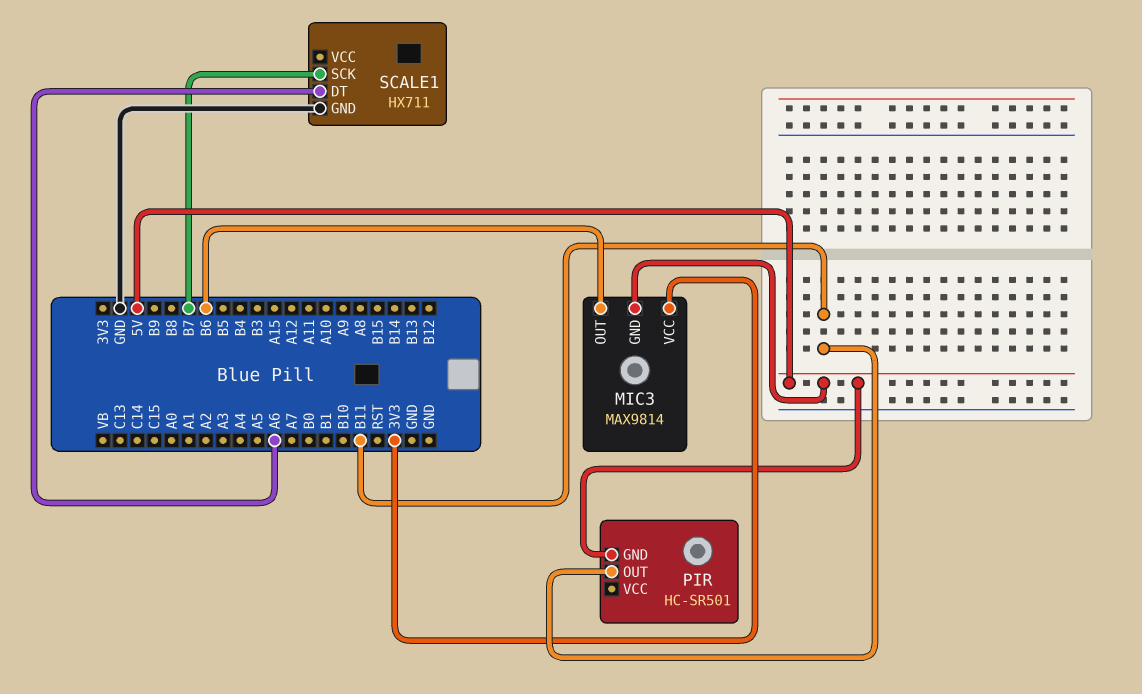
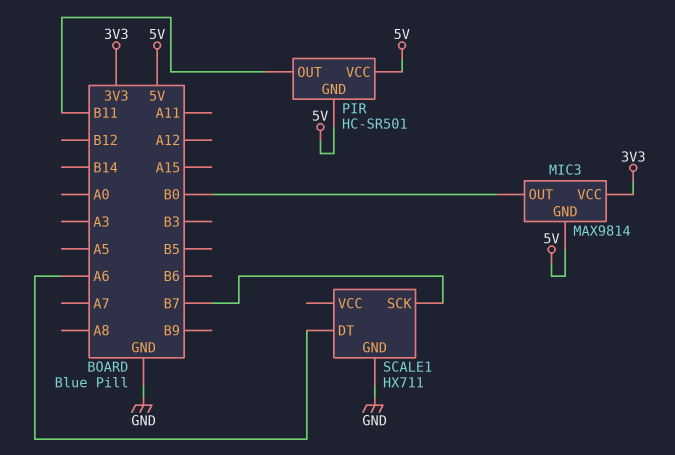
MIC3 pin OUT: B6 -> B0
PIR pin VCC: none -> 5V

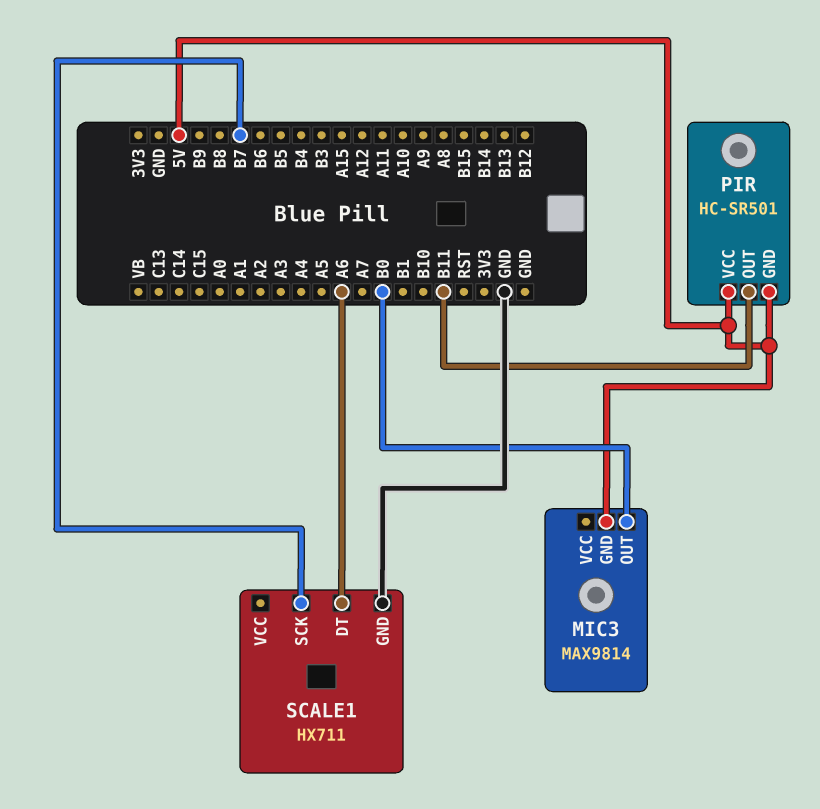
MIC3 pin VCC: 3V3 -> none

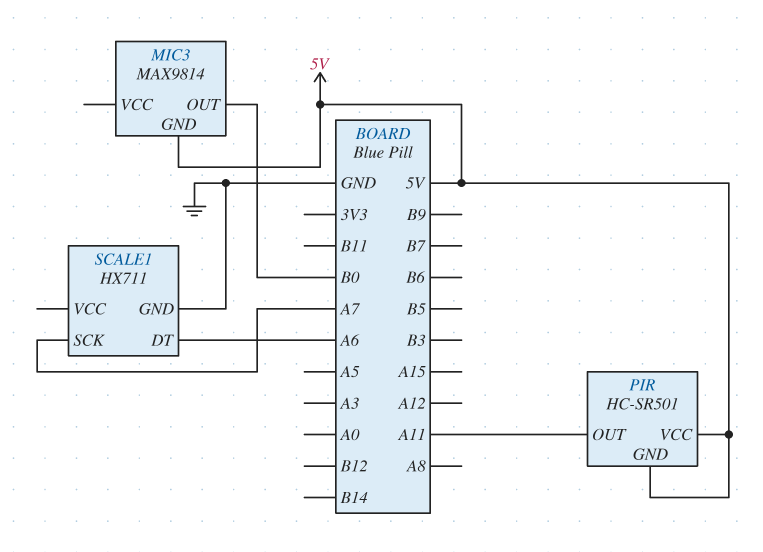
PIR pin OUT: B11 -> A11
SCALE1 pin SCK: B7 -> A7

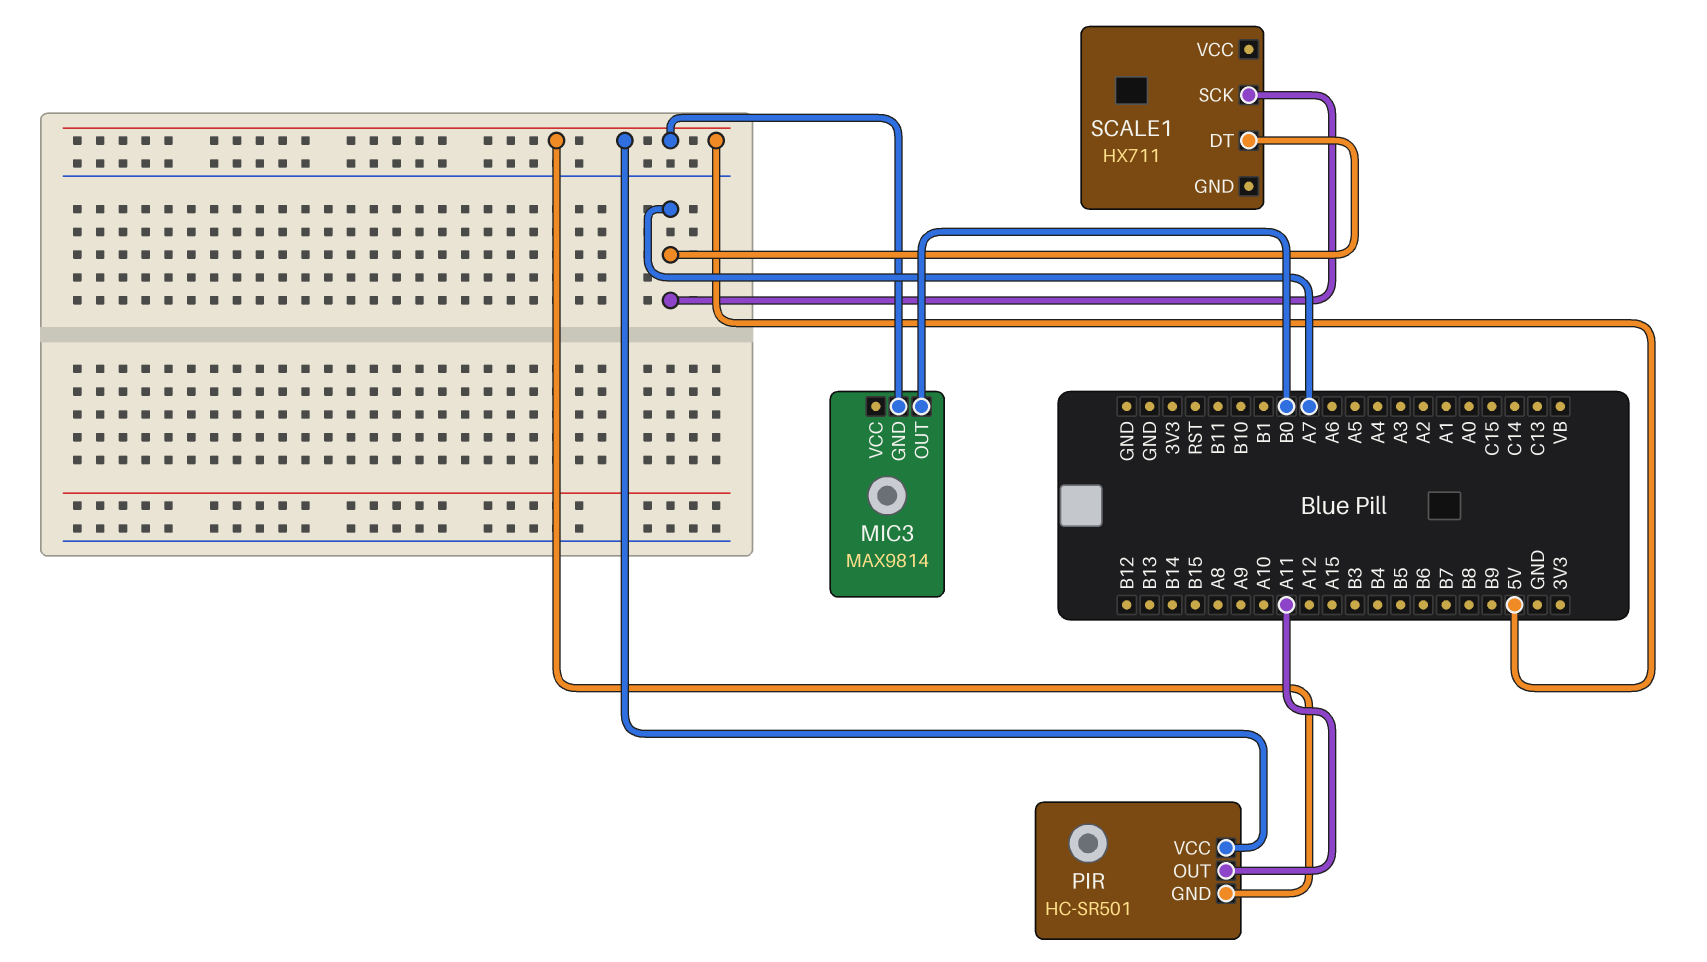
SCALE1 pin DT: A6 -> A7
SCALE1 pin GND: GND -> none

